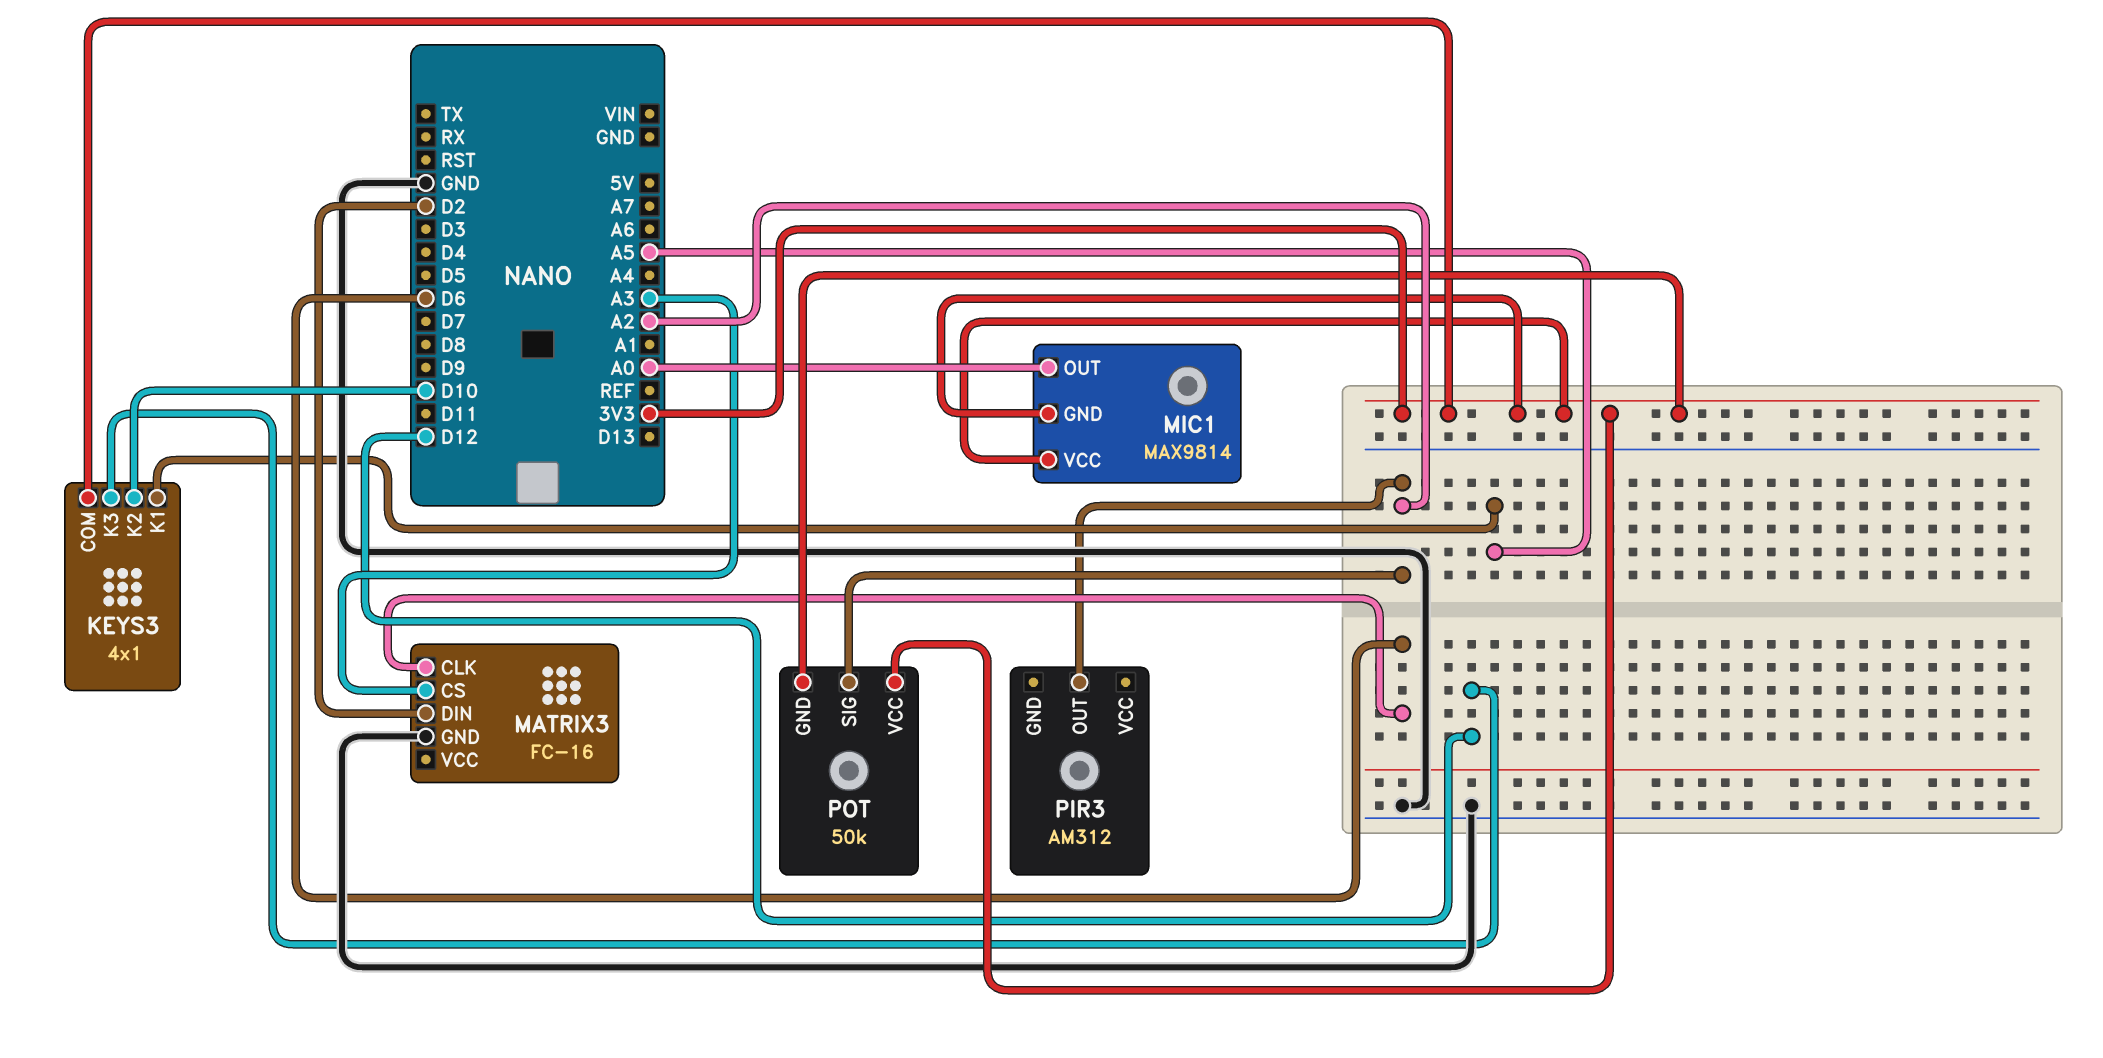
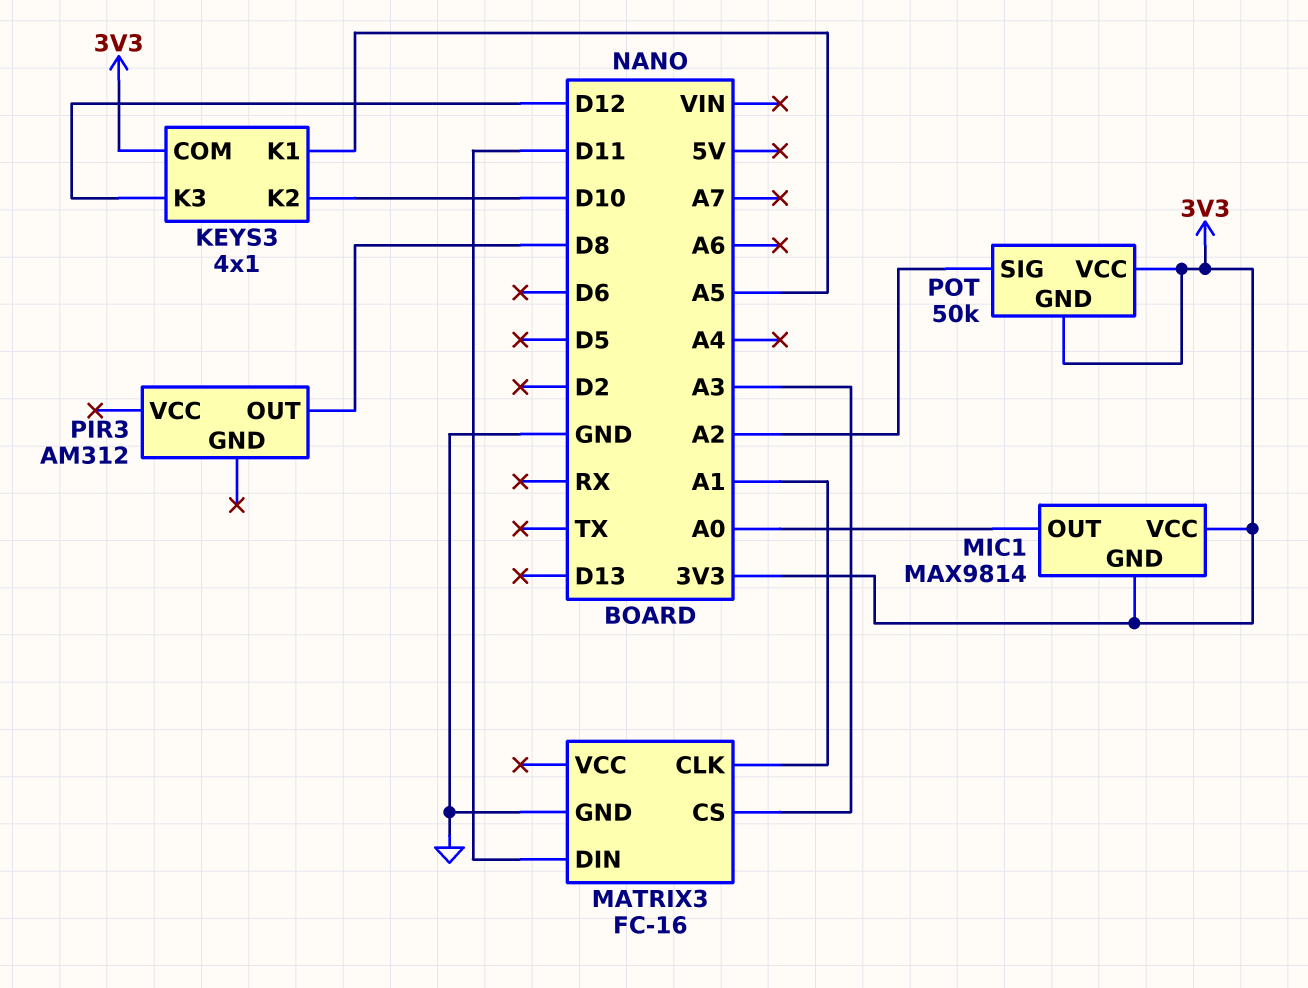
MATRIX3 pin CLK: D6 -> A1
MATRIX3 pin DIN: D2 -> D11
PIR3 pin OUT: A2 -> D8

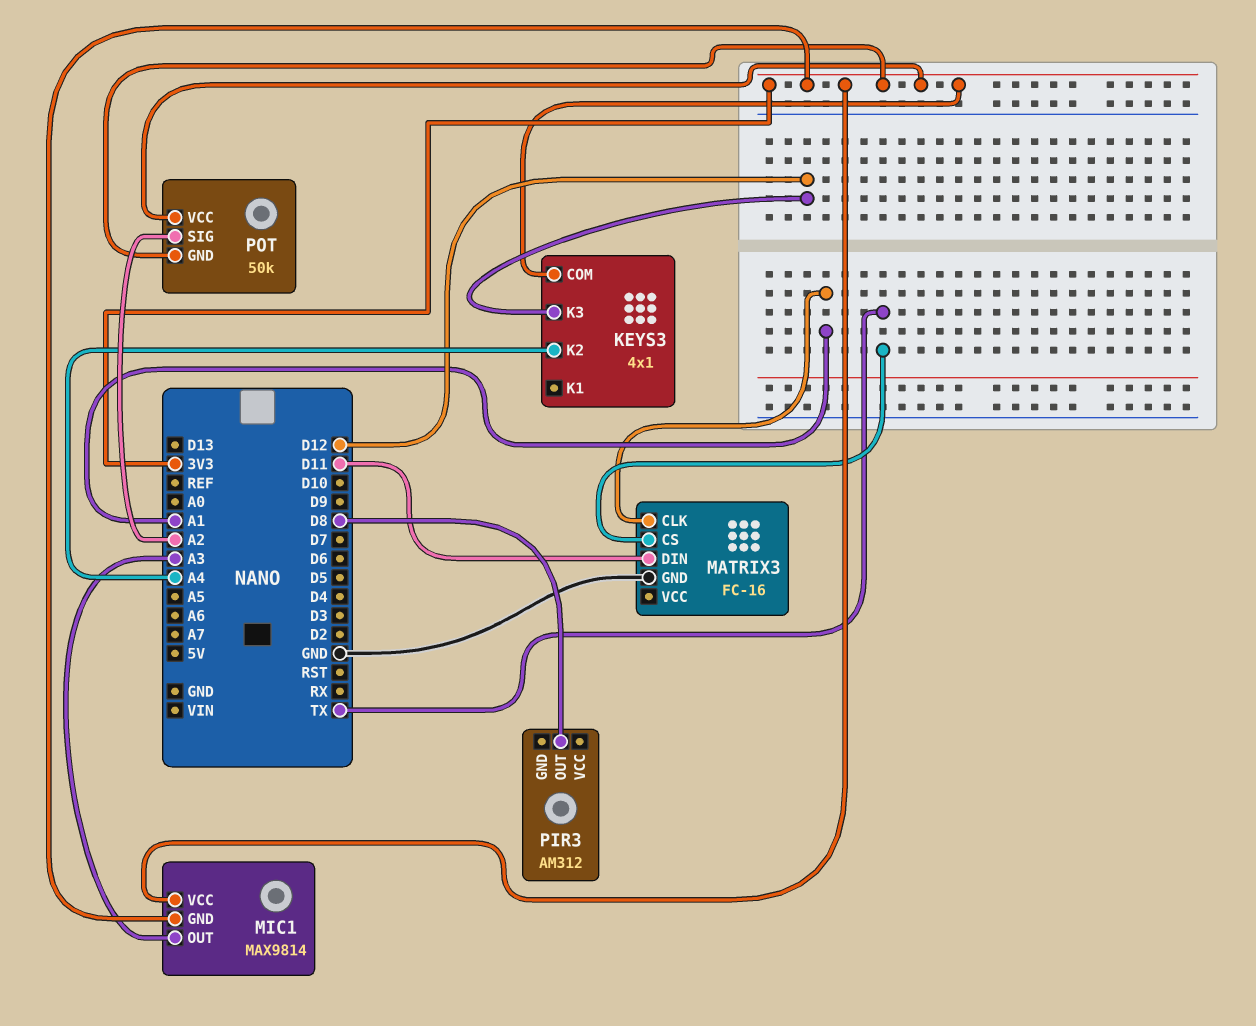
KEYS3 pin K1: A5 -> none
KEYS3 pin K2: D10 -> A4
MATRIX3 pin CS: A3 -> TX
MIC1 pin OUT: A0 -> A3

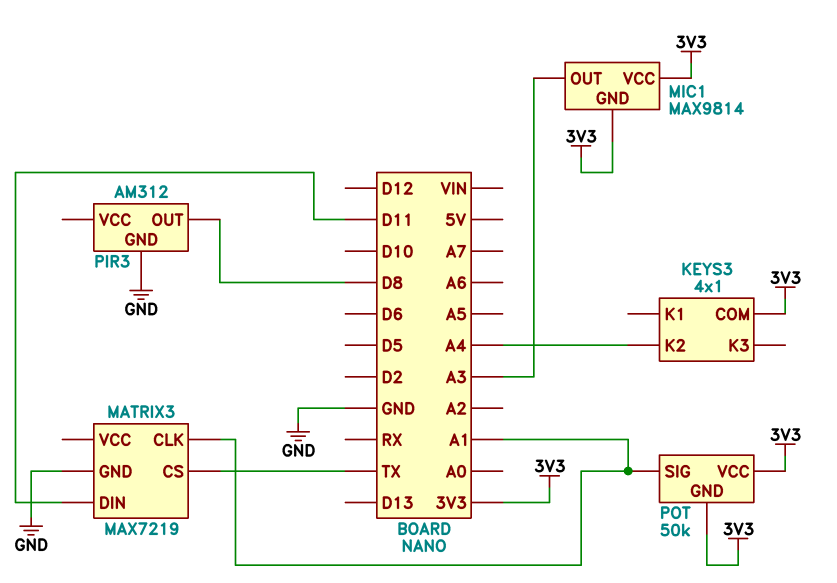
KEYS3 pin K3: D12 -> none
MATRIX3: FC-16 -> MAX7219
PIR3 pin GND: none -> GND
POT pin SIG: A2 -> A1

